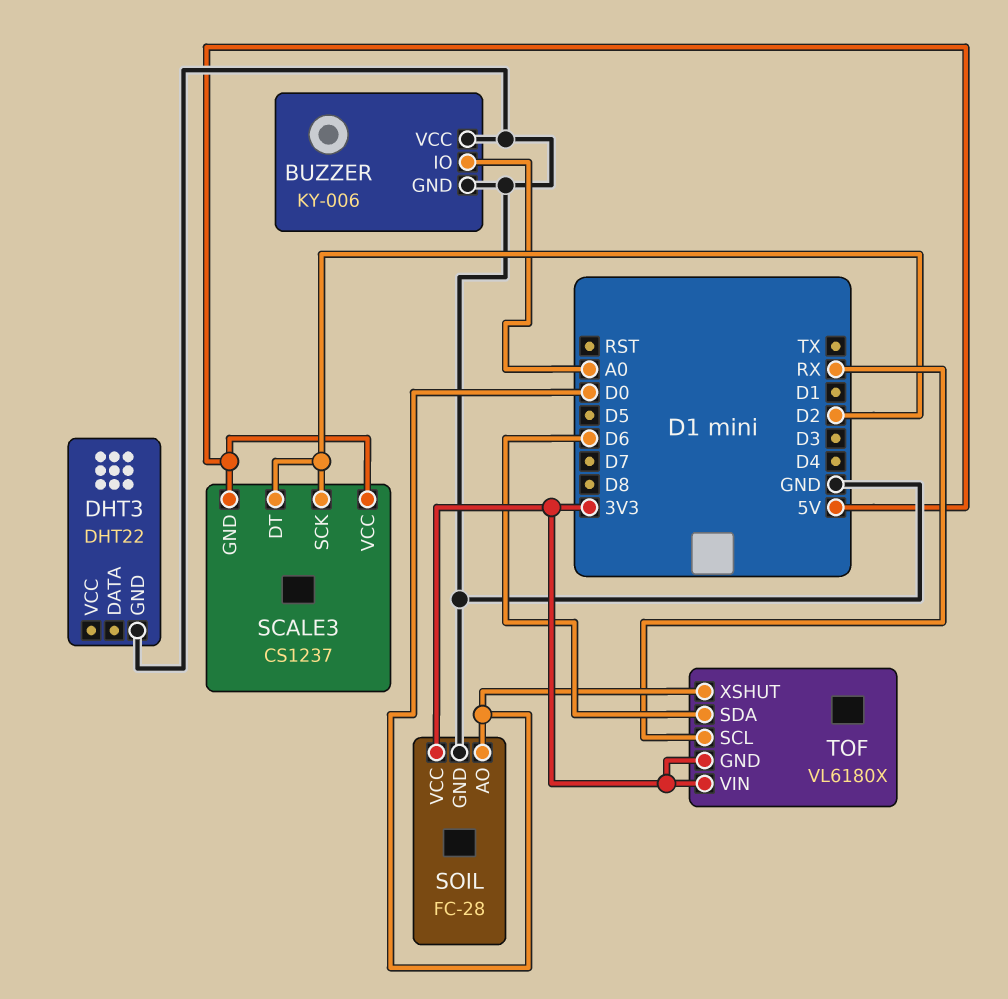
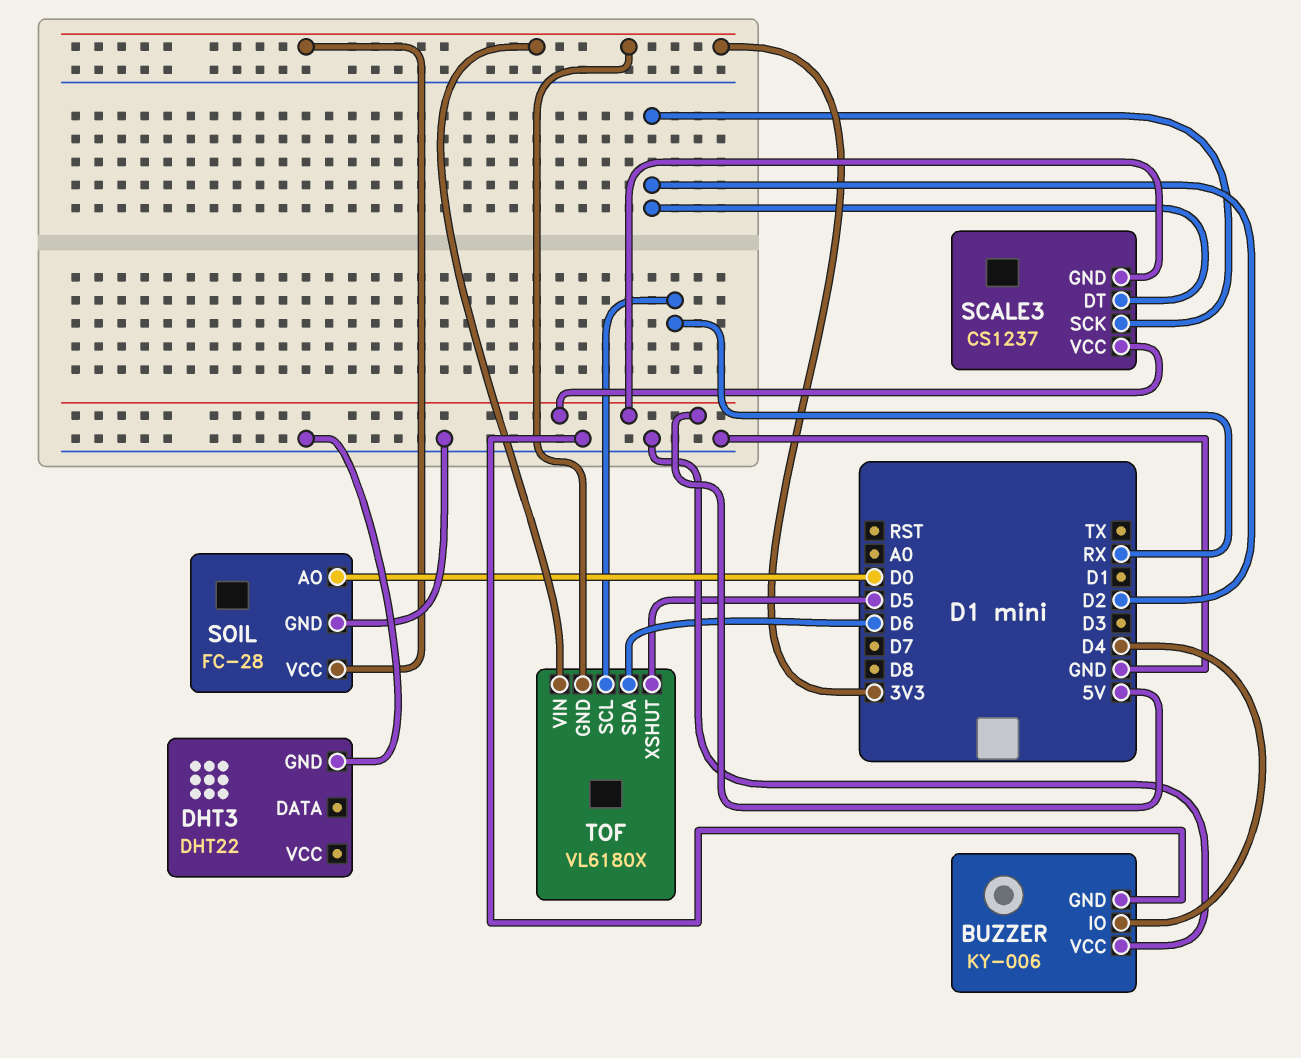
BUZZER pin IO: A0 -> D4
TOF pin XSHUT: D0 -> D5

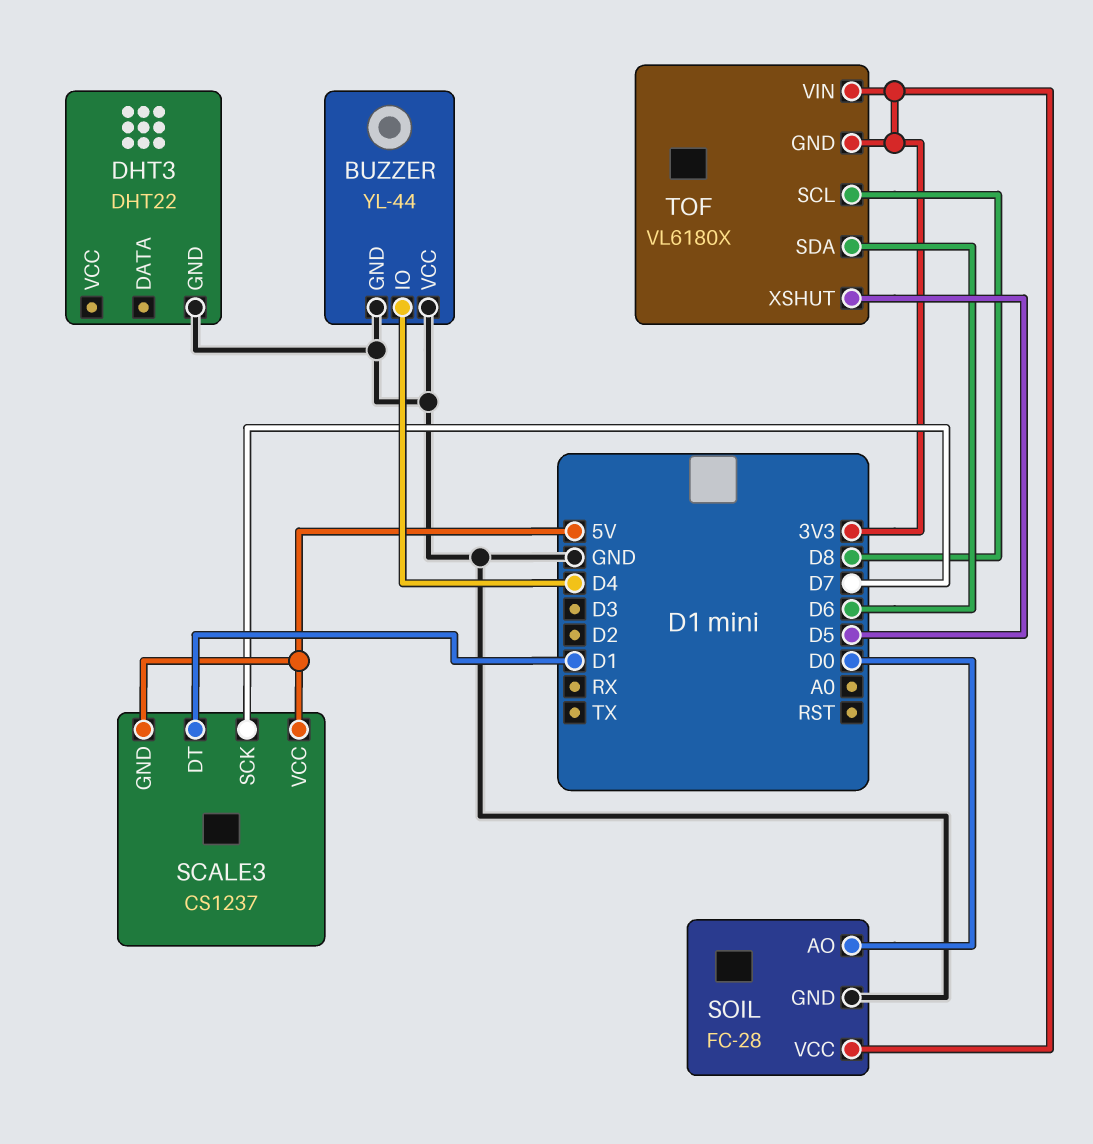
BUZZER: KY-006 -> YL-44
SCALE3 pin DT: D2 -> D1
SCALE3 pin SCK: D2 -> D7
TOF pin SCL: RX -> D8

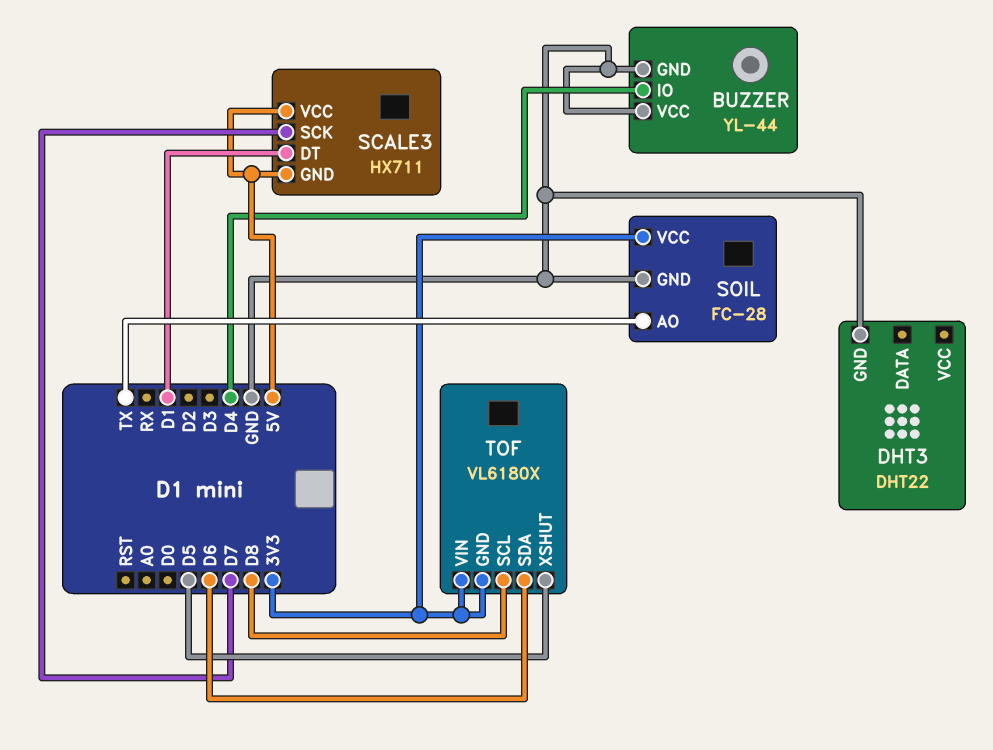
SCALE3: CS1237 -> HX711
SOIL pin AO: D0 -> TX

